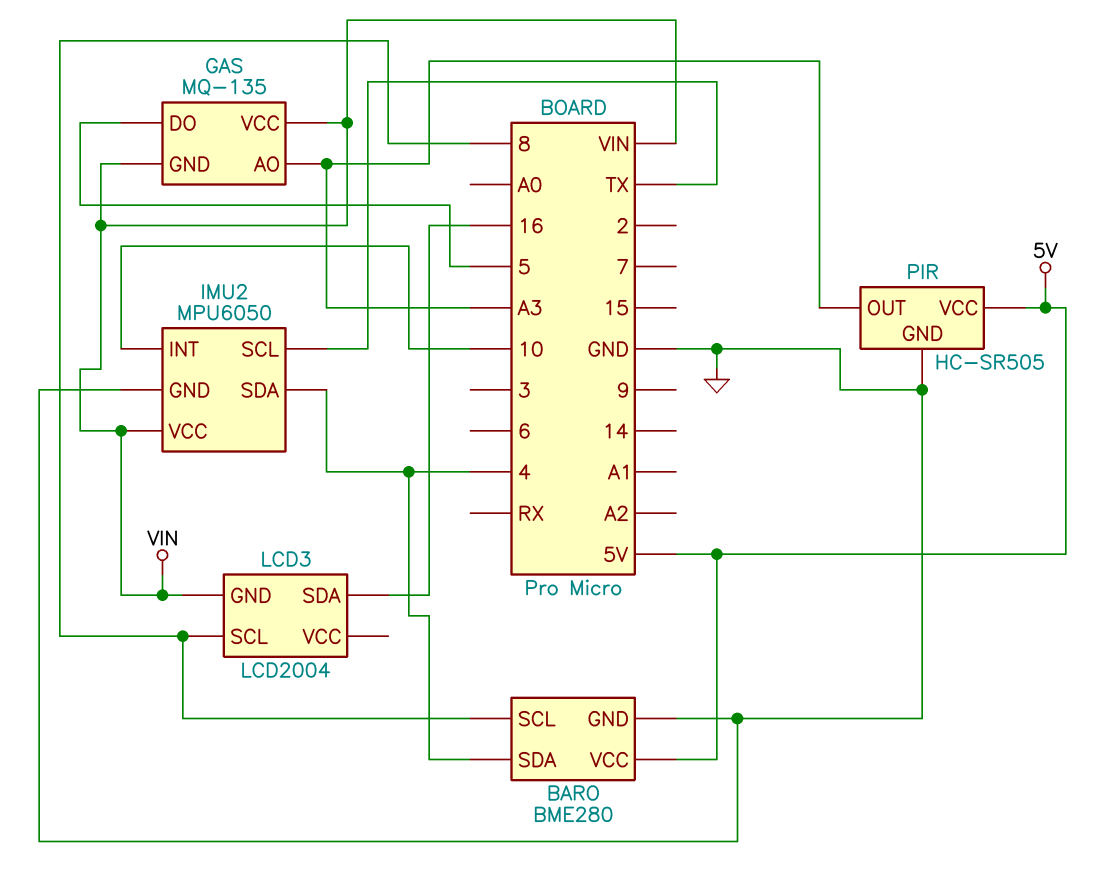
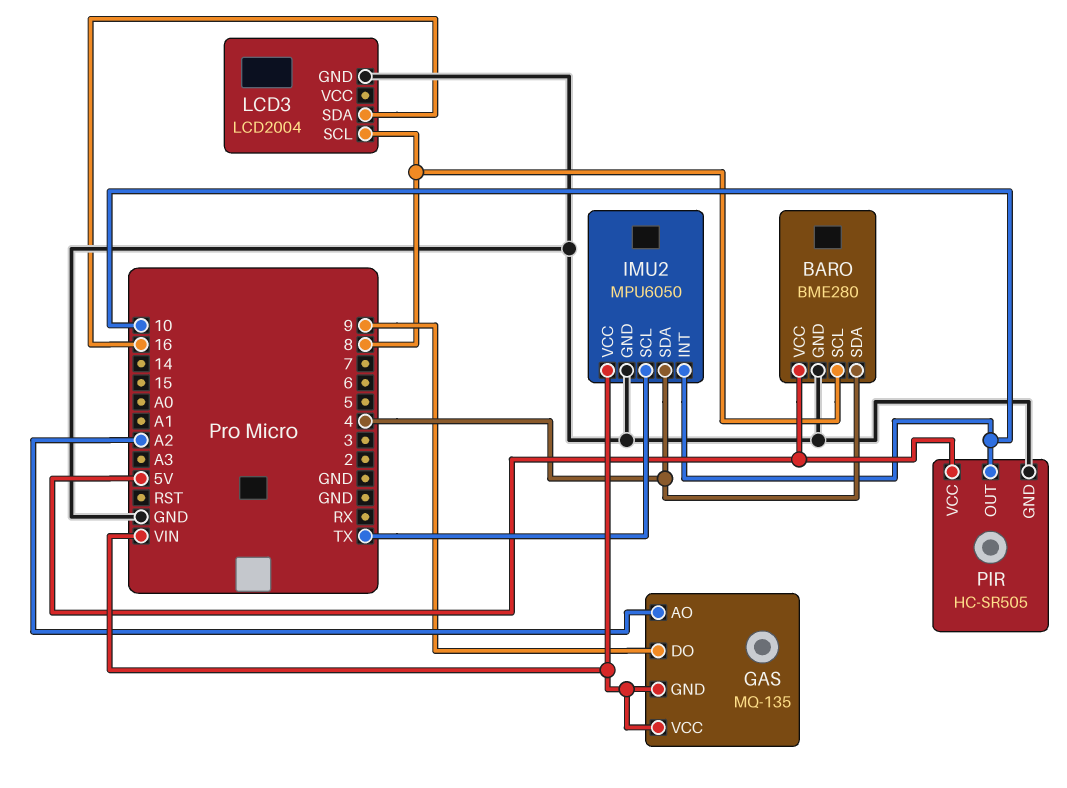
GAS pin AO: A3 -> A2
GAS pin DO: 5 -> 9
LCD3 pin GND: VIN -> GND
PIR pin OUT: A3 -> 10

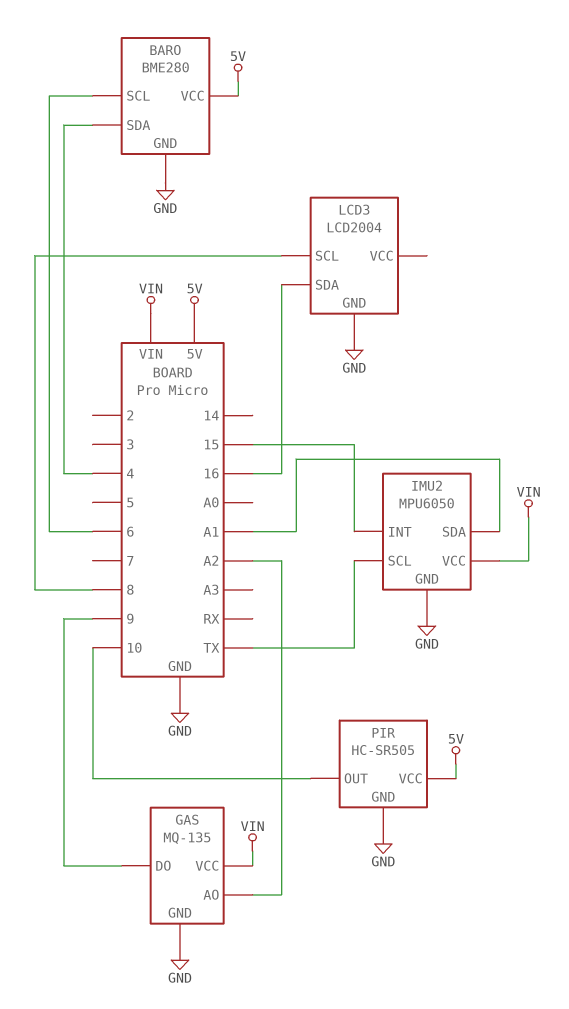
BARO pin SCL: 8 -> 6
GAS pin GND: VIN -> GND
IMU2 pin INT: 10 -> 15
IMU2 pin SDA: 4 -> A1

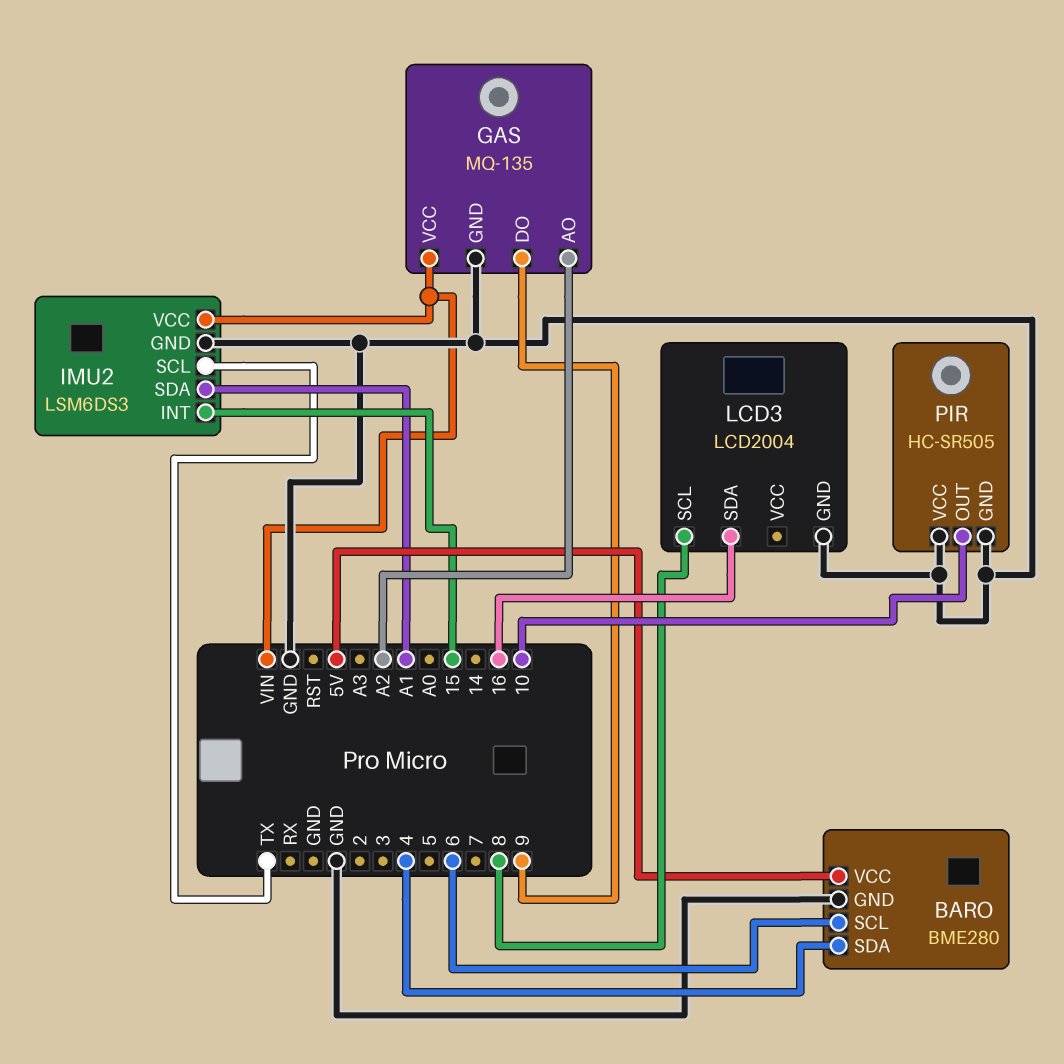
IMU2: MPU6050 -> LSM6DS3
PIR pin VCC: 5V -> GND

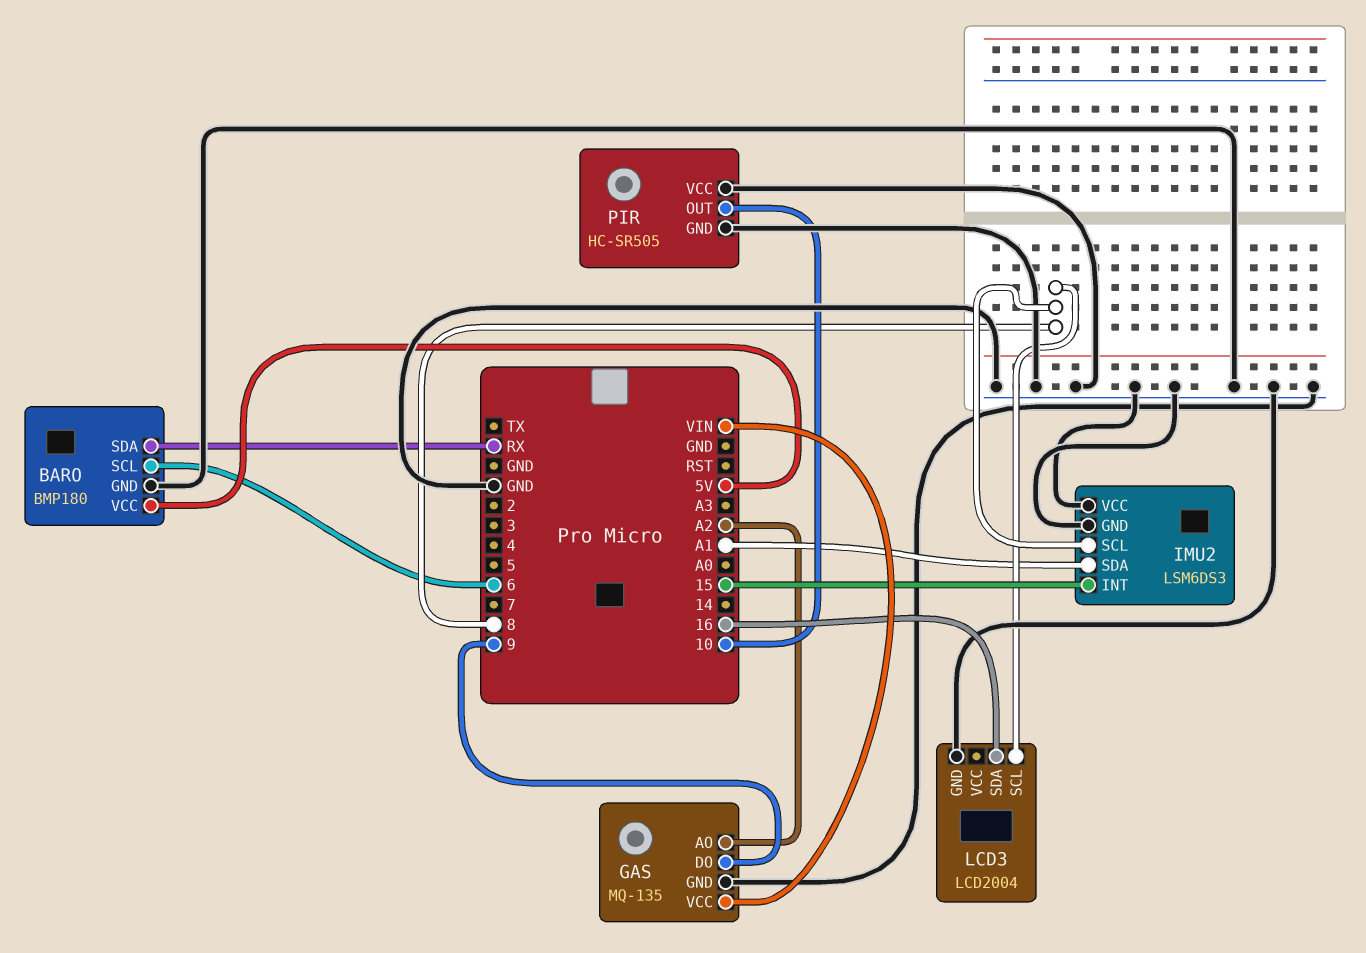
BARO: BME280 -> BMP180
BARO pin SDA: 4 -> RX
IMU2 pin SCL: TX -> 8
IMU2 pin VCC: VIN -> GND

